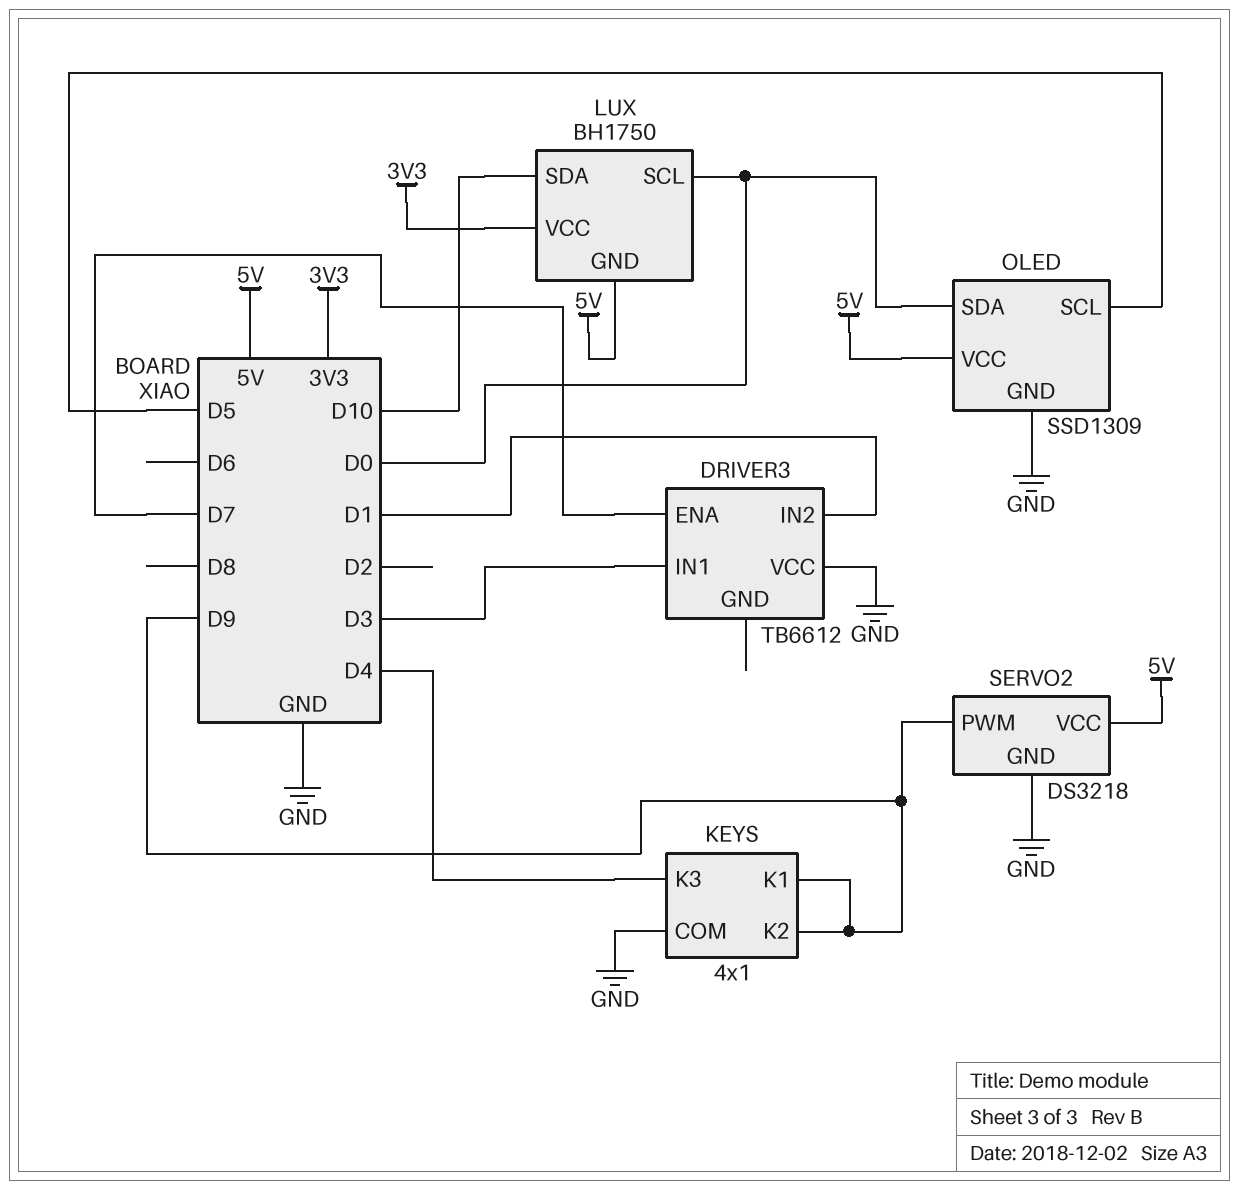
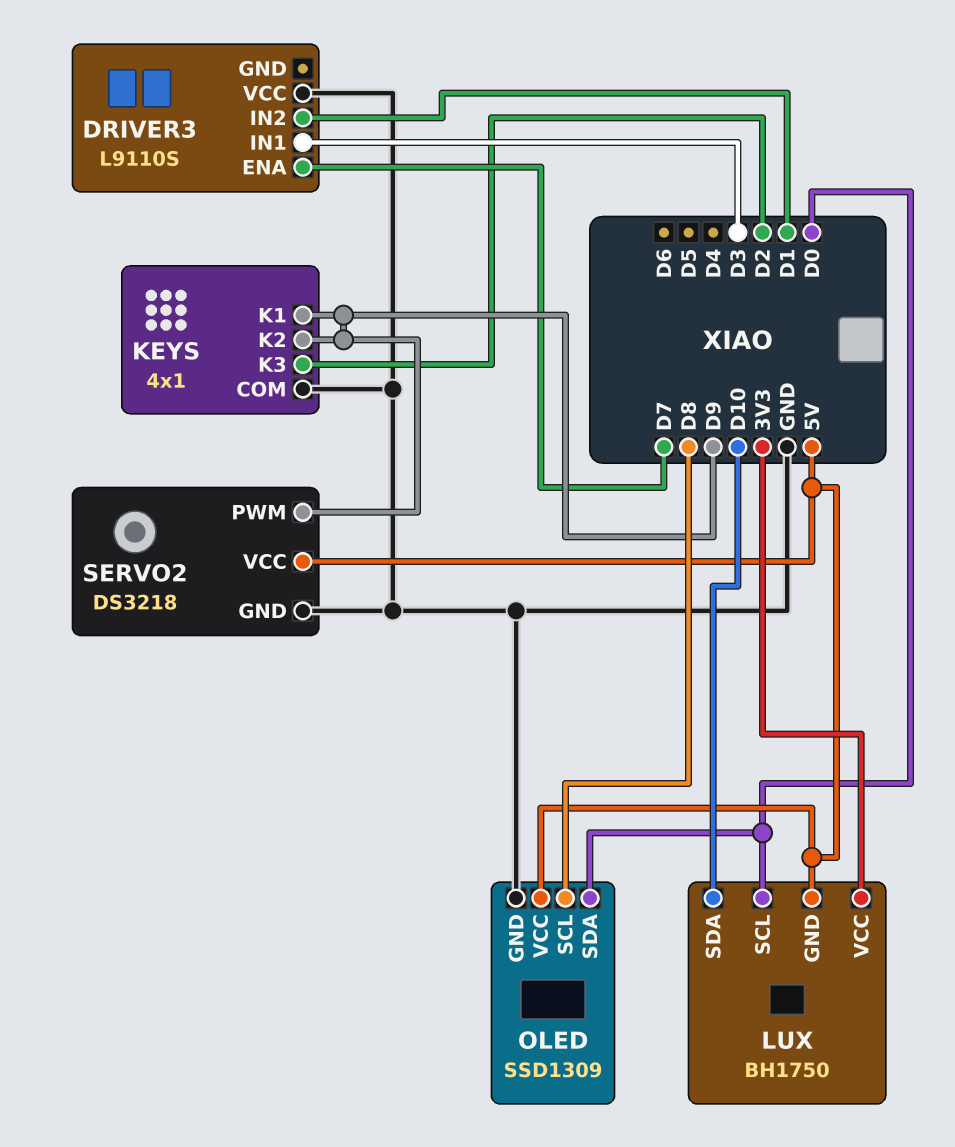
DRIVER3: TB6612 -> L9110S
KEYS pin K3: D4 -> D2
OLED pin SCL: D5 -> D8

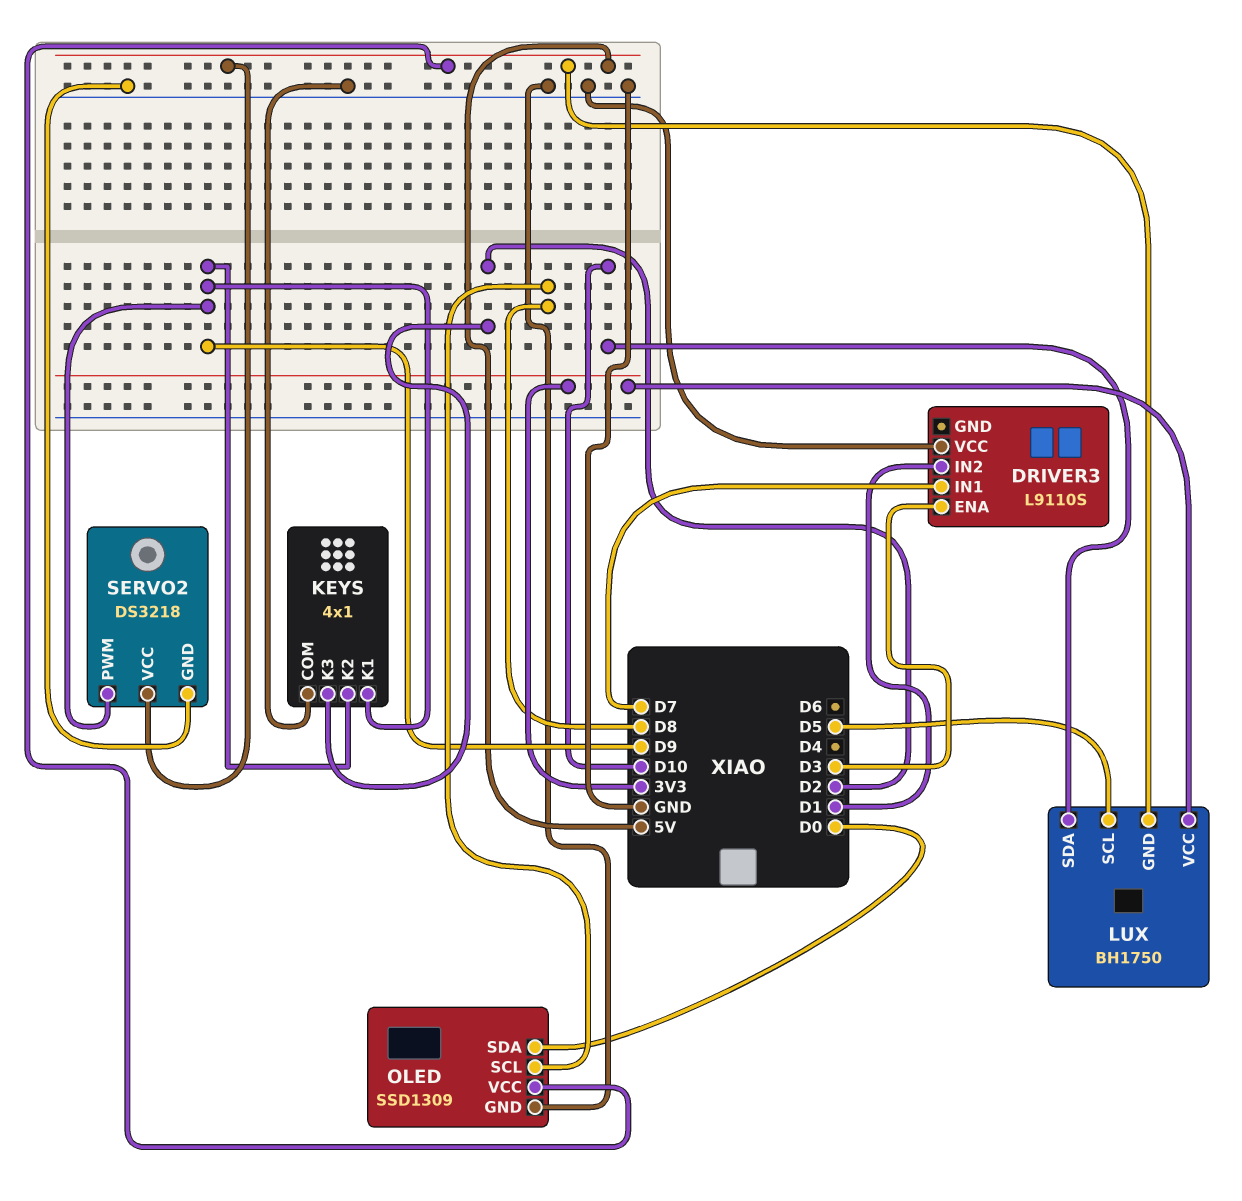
DRIVER3 pin ENA: D7 -> D3
DRIVER3 pin IN1: D3 -> D7
LUX pin SCL: D0 -> D5

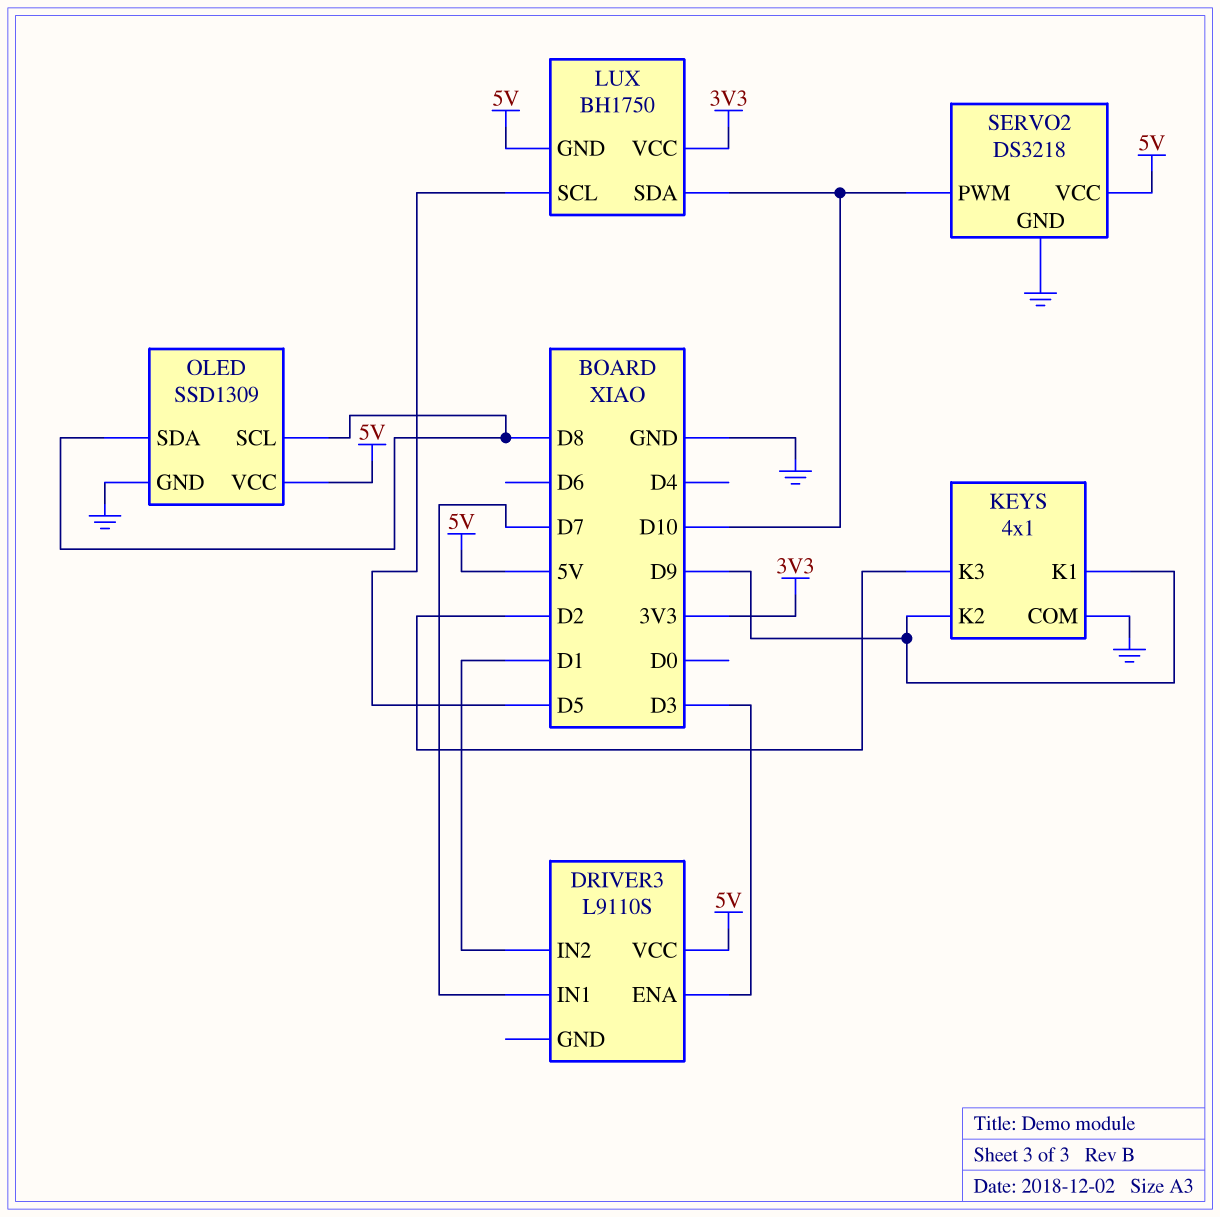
DRIVER3 pin VCC: GND -> 5V
OLED pin SDA: D0 -> D8
SERVO2 pin PWM: D9 -> D10

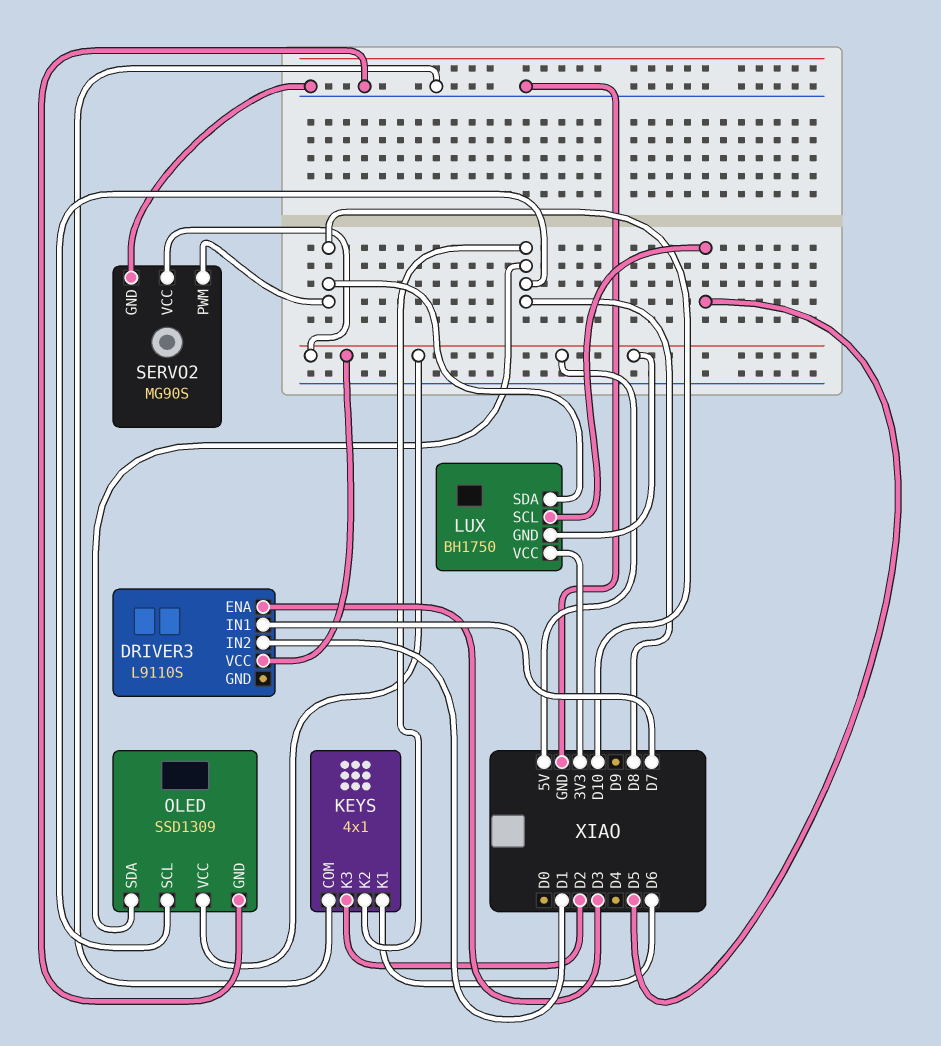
KEYS pin K1: D9 -> D6
KEYS pin K2: D9 -> D8
SERVO2: DS3218 -> MG90S

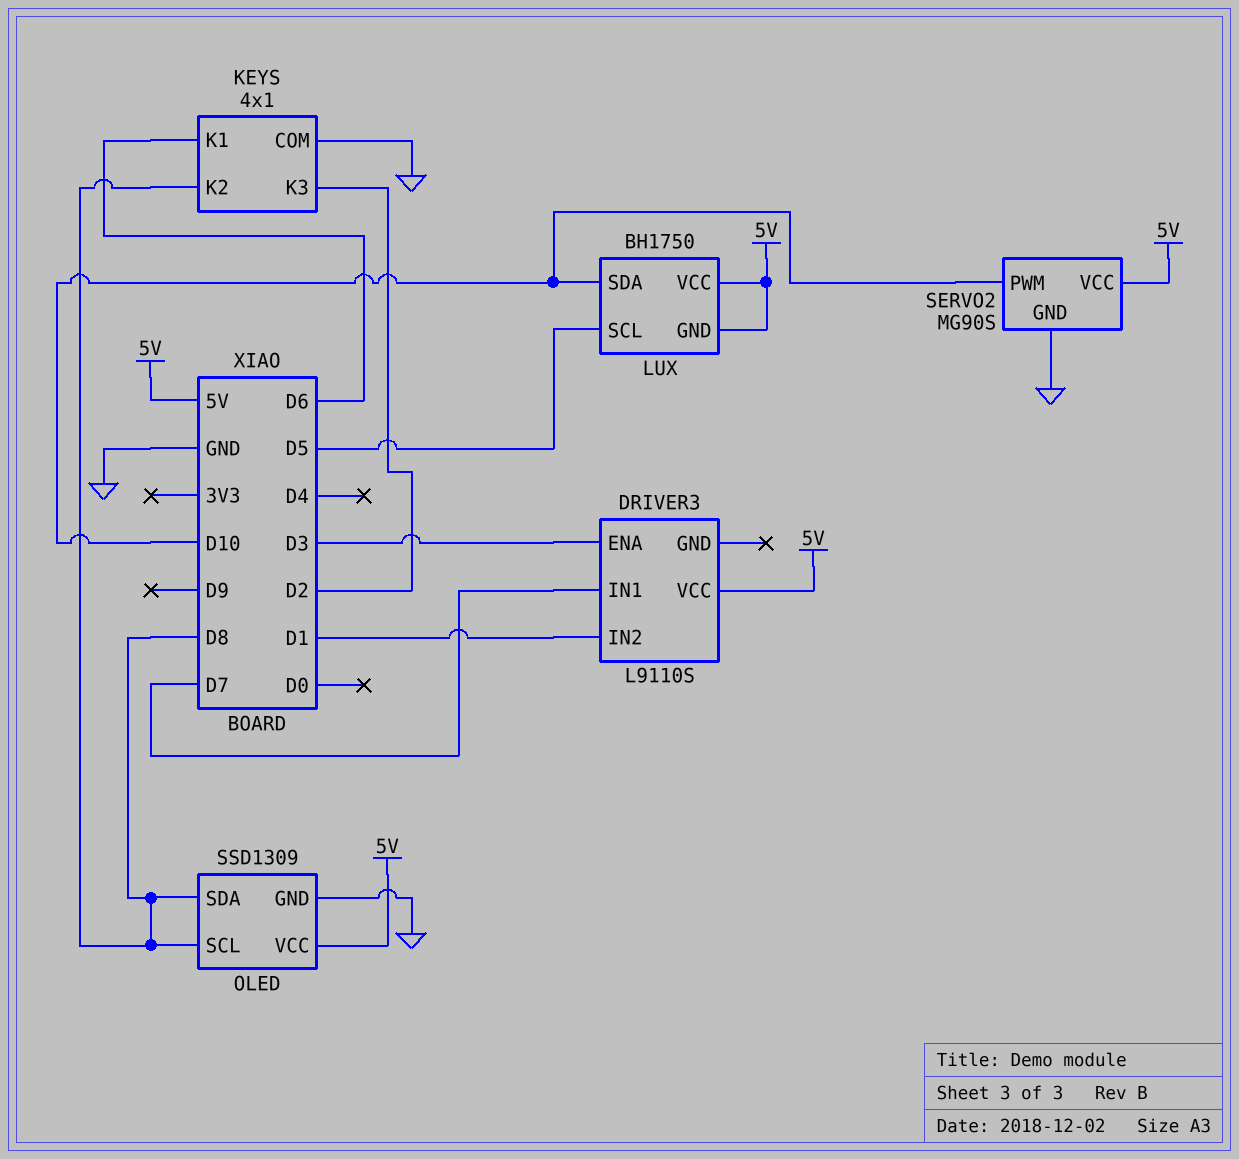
LUX pin VCC: 3V3 -> 5V

